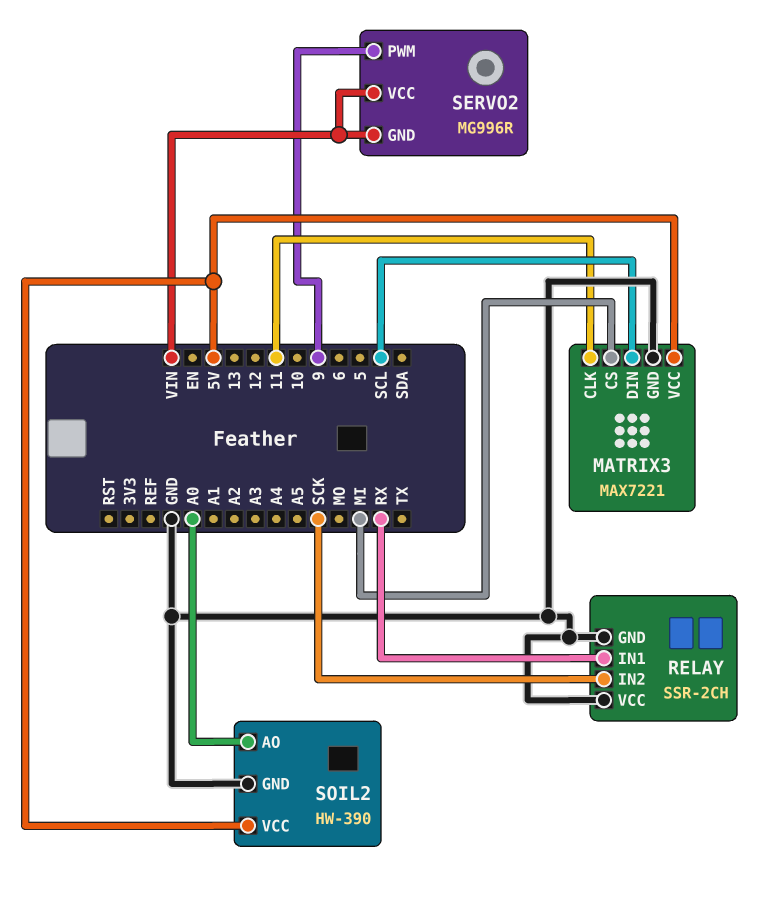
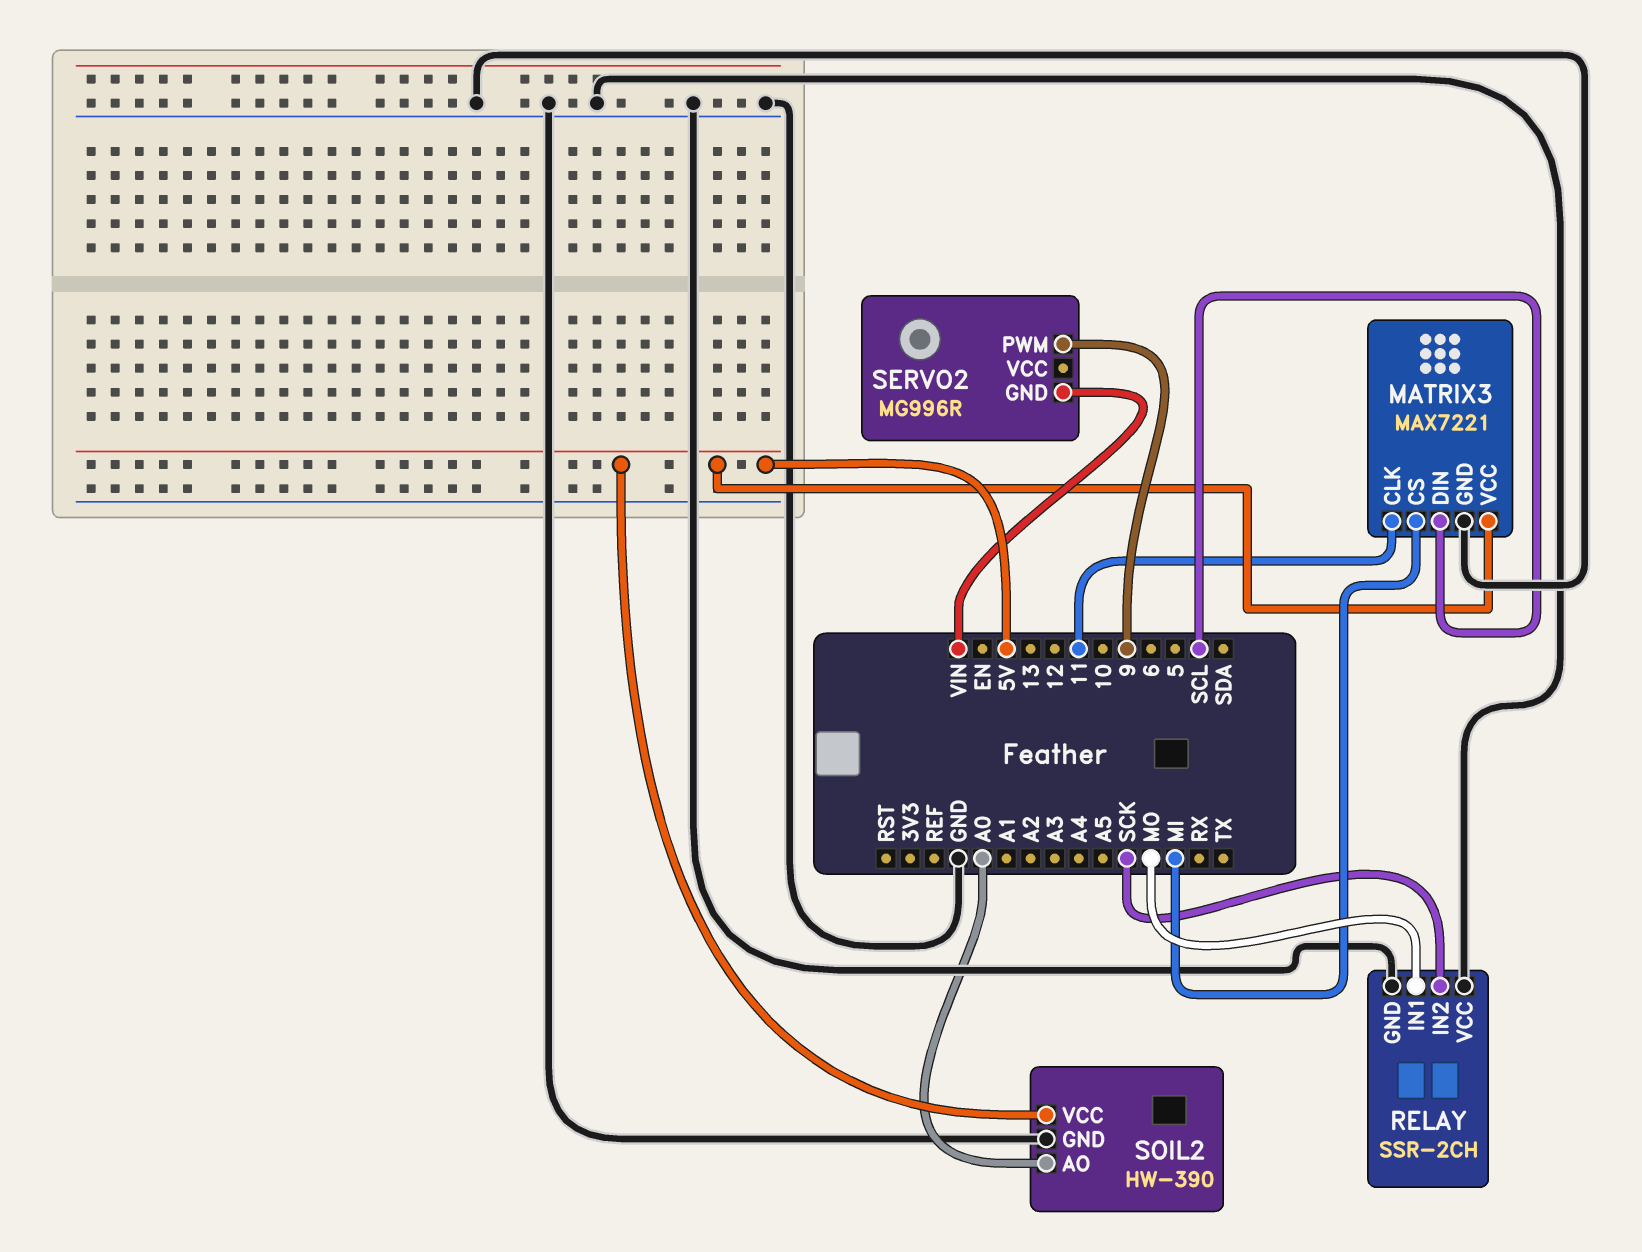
RELAY pin IN1: RX -> MO
SERVO2 pin VCC: VIN -> none

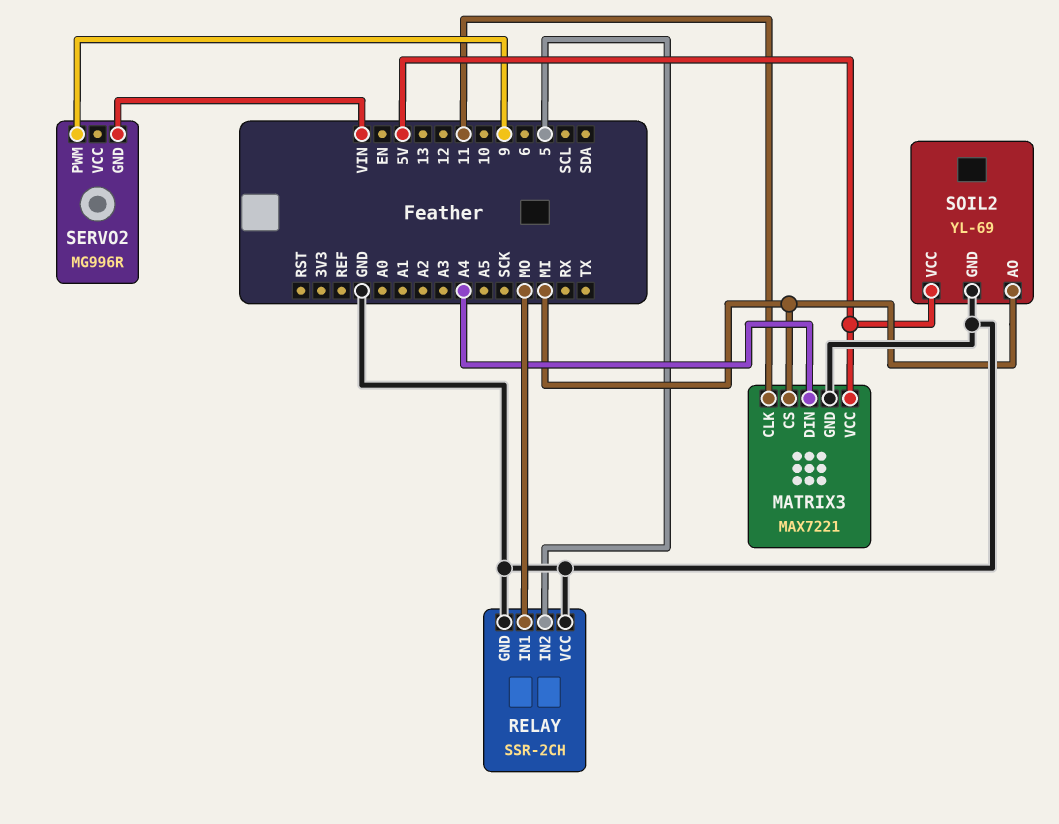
MATRIX3 pin DIN: SCL -> A4
RELAY pin IN2: SCK -> 5
SOIL2: HW-390 -> YL-69
SOIL2 pin AO: A0 -> MI

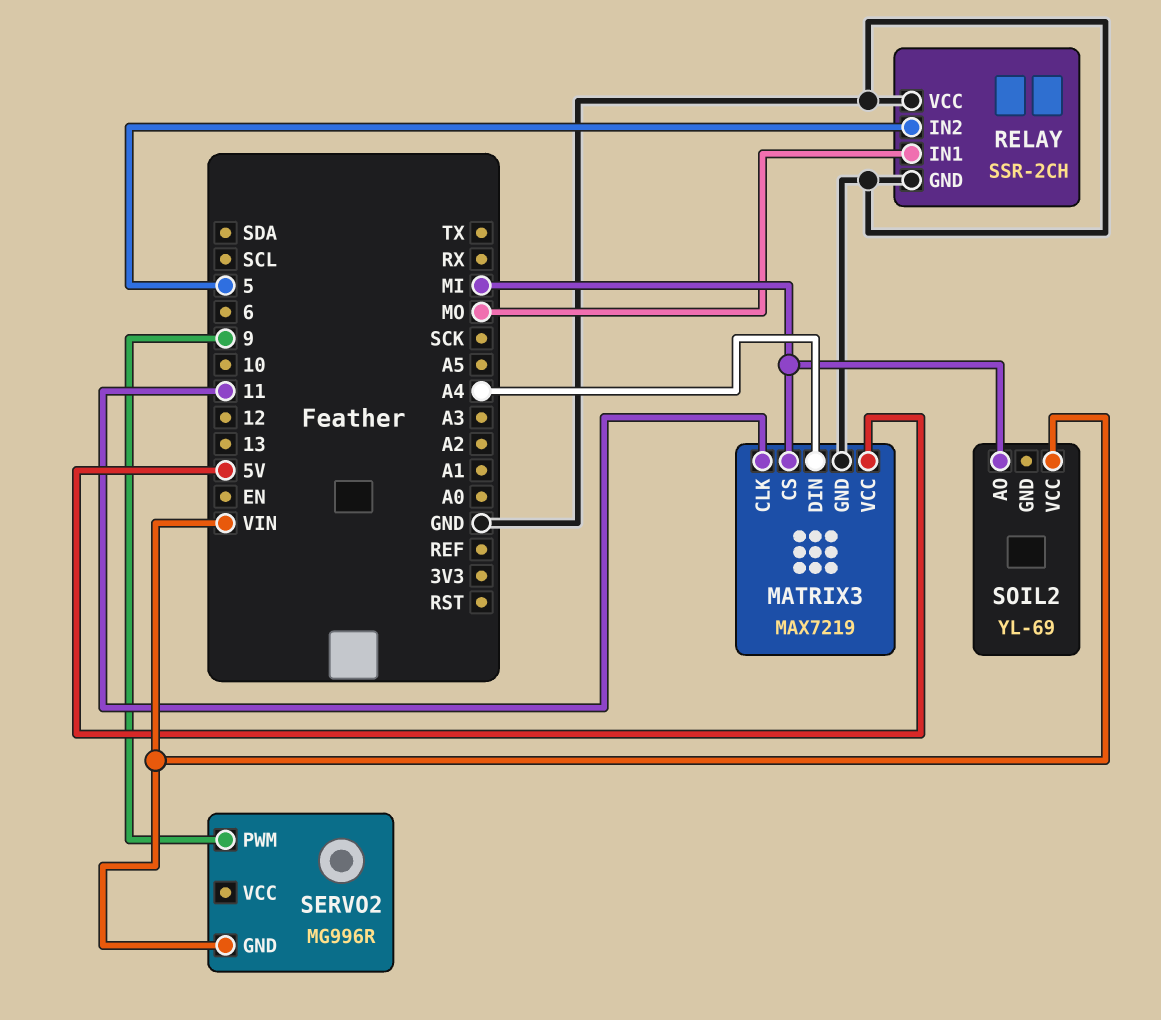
MATRIX3: MAX7221 -> MAX7219
SOIL2 pin GND: GND -> none
SOIL2 pin VCC: 5V -> VIN

